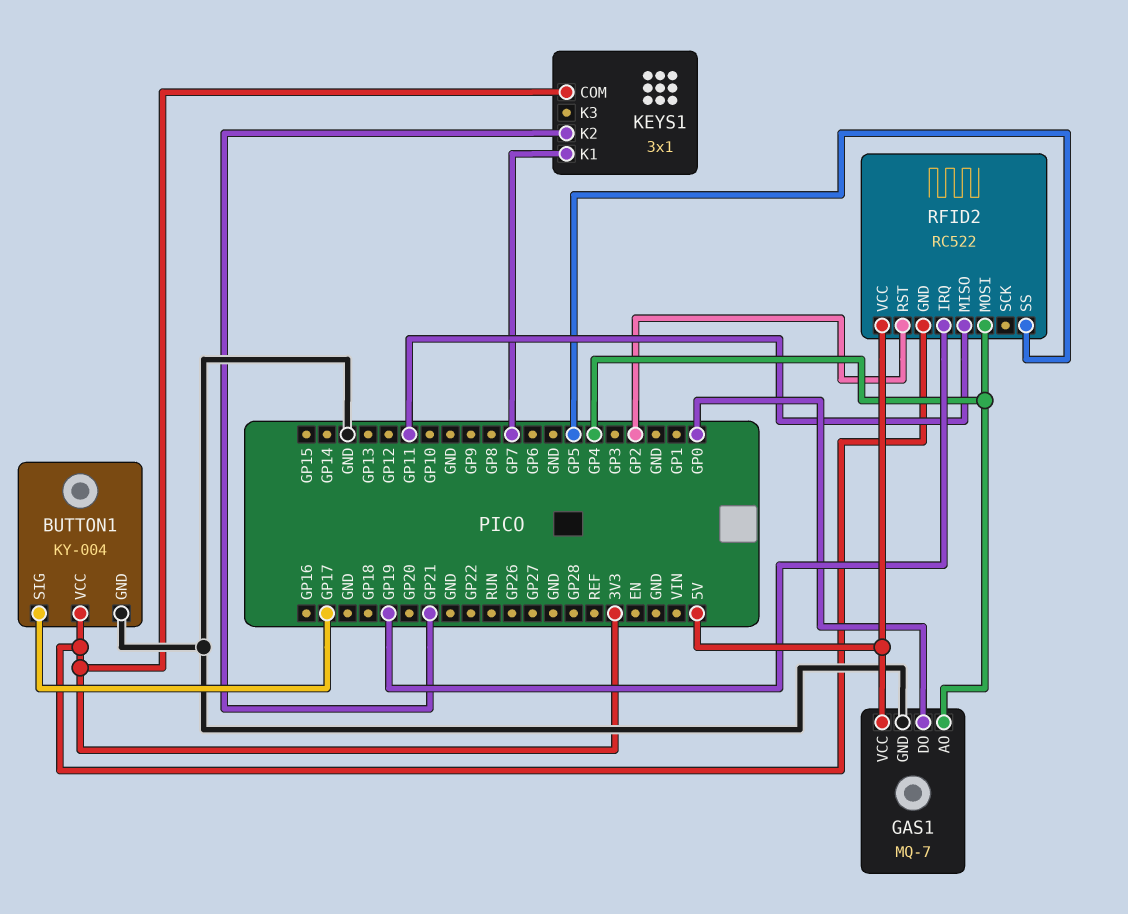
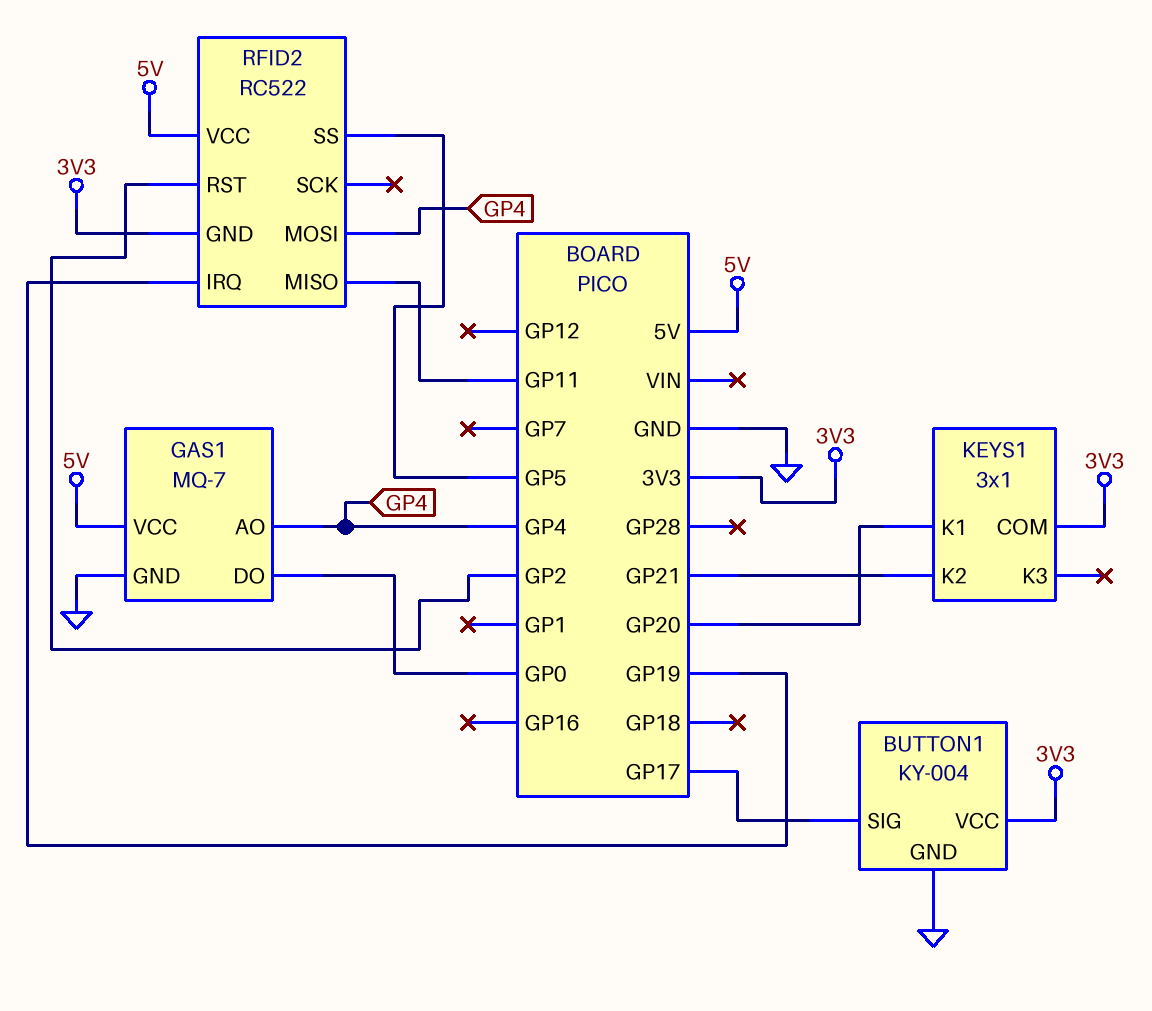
KEYS1 pin K1: GP7 -> GP20

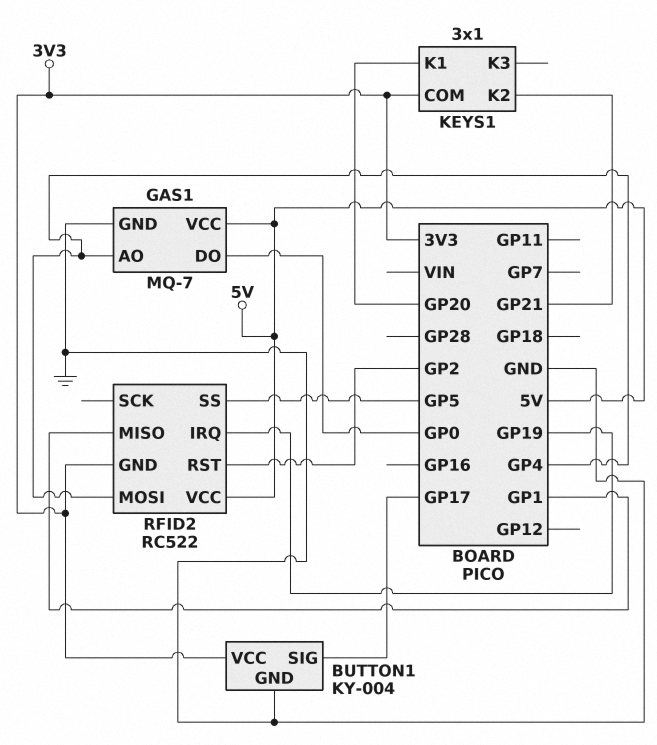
RFID2 pin MISO: GP11 -> GP1

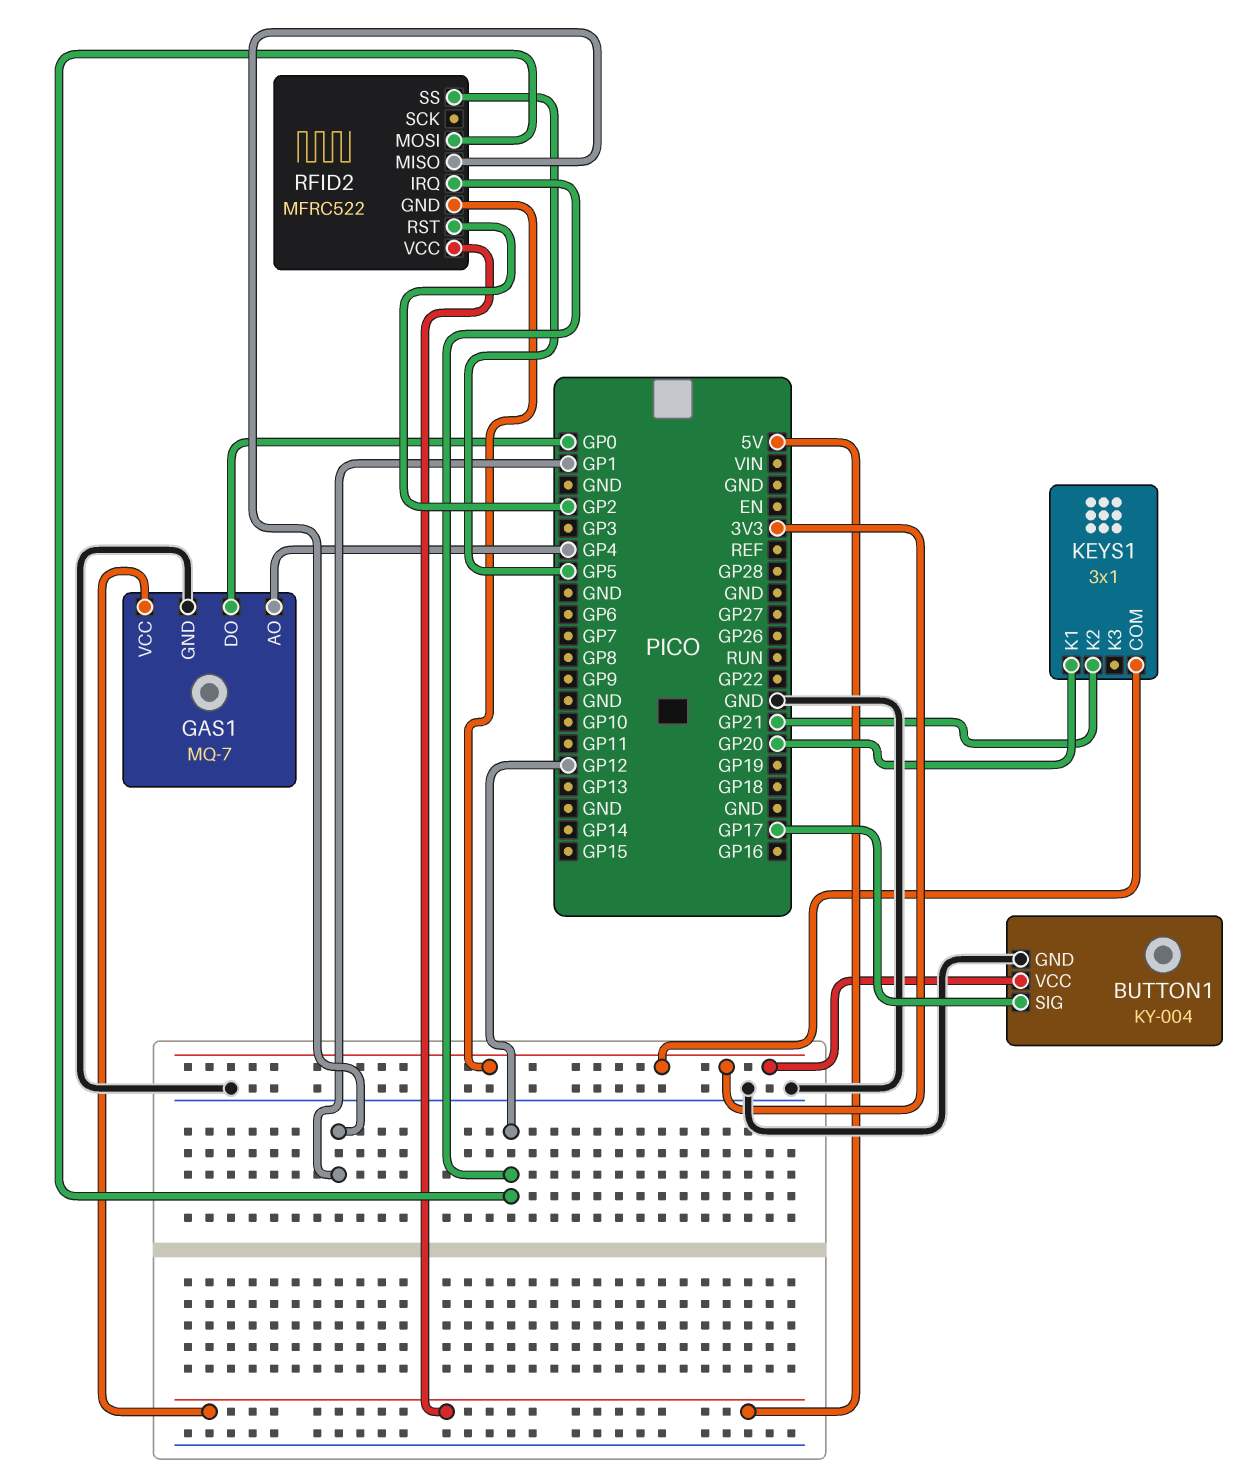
RFID2: RC522 -> MFRC522
RFID2 pin IRQ: GP19 -> GP12
RFID2 pin MOSI: GP4 -> GP12

